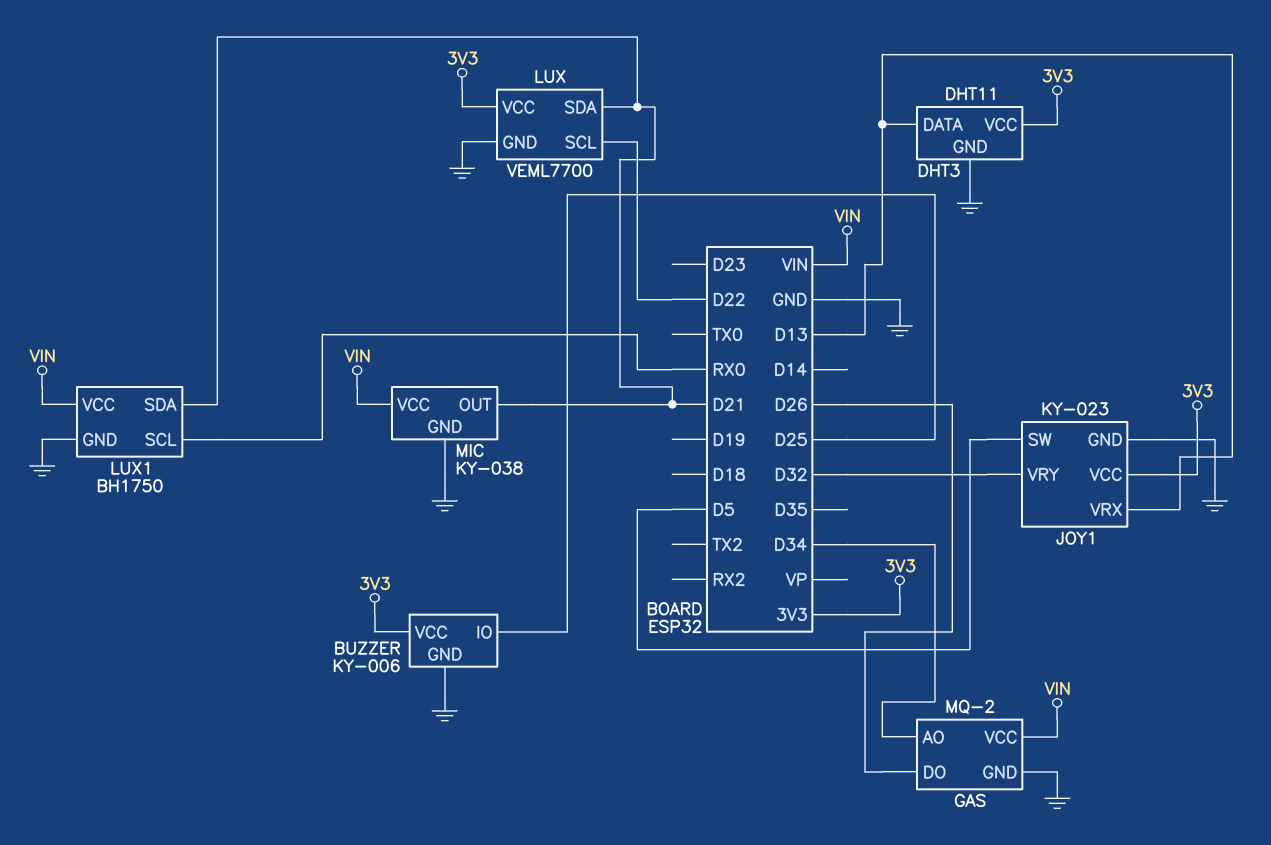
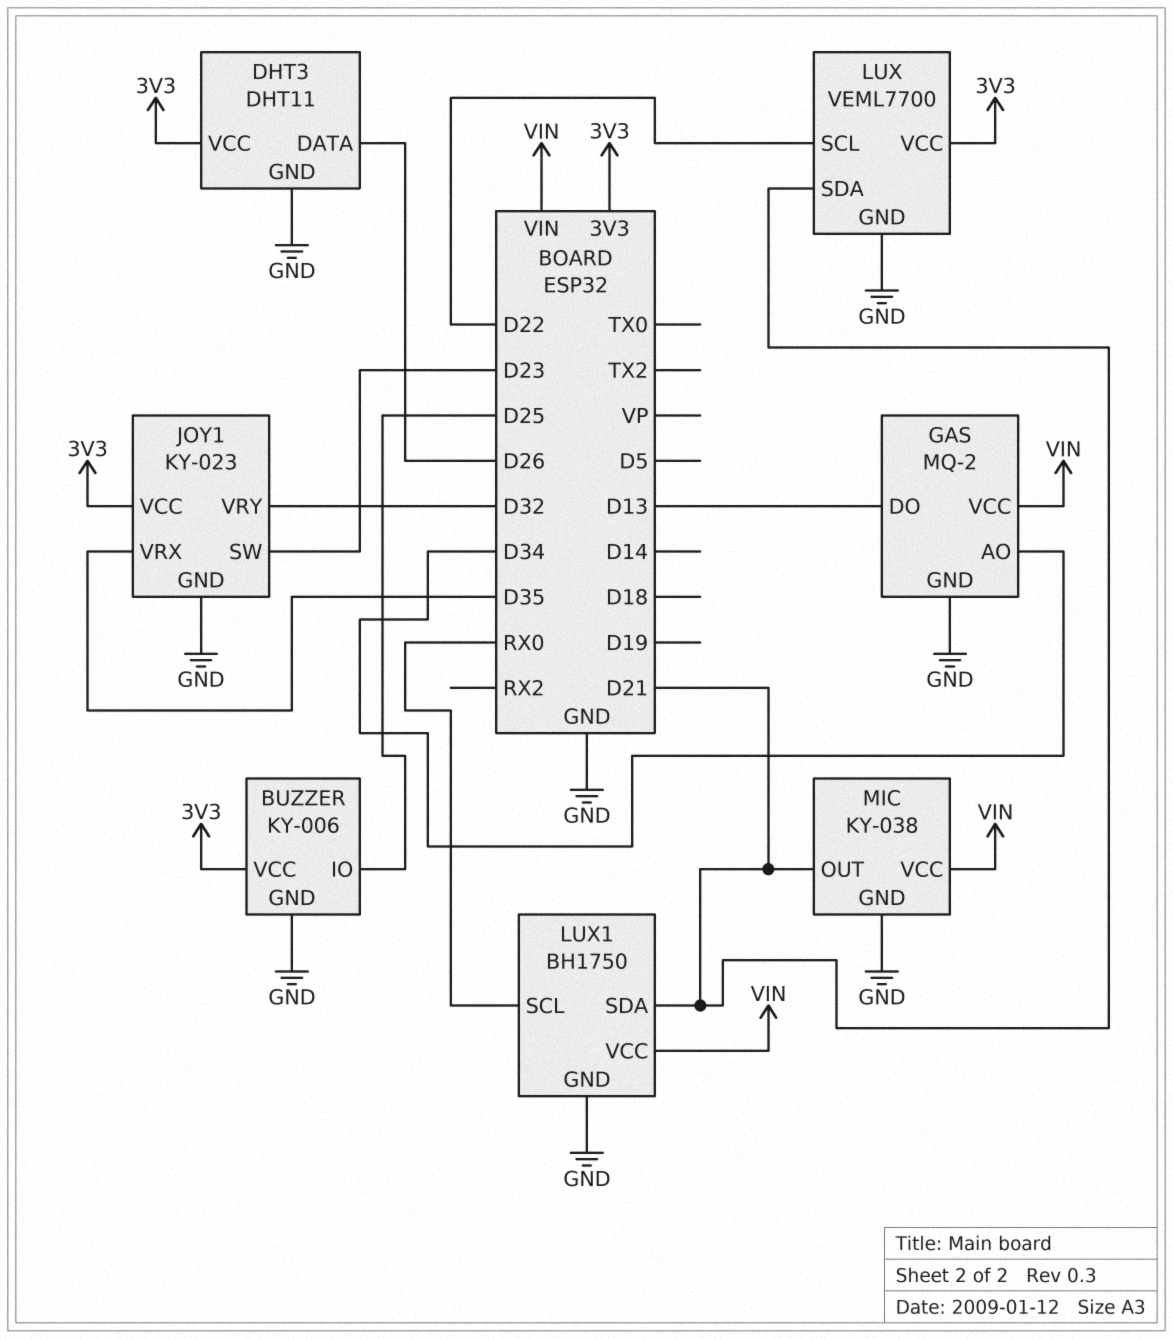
DHT3 pin DATA: D13 -> D26
GAS pin DO: D26 -> D13
JOY1 pin SW: D5 -> D23
JOY1 pin VRX: D13 -> D35

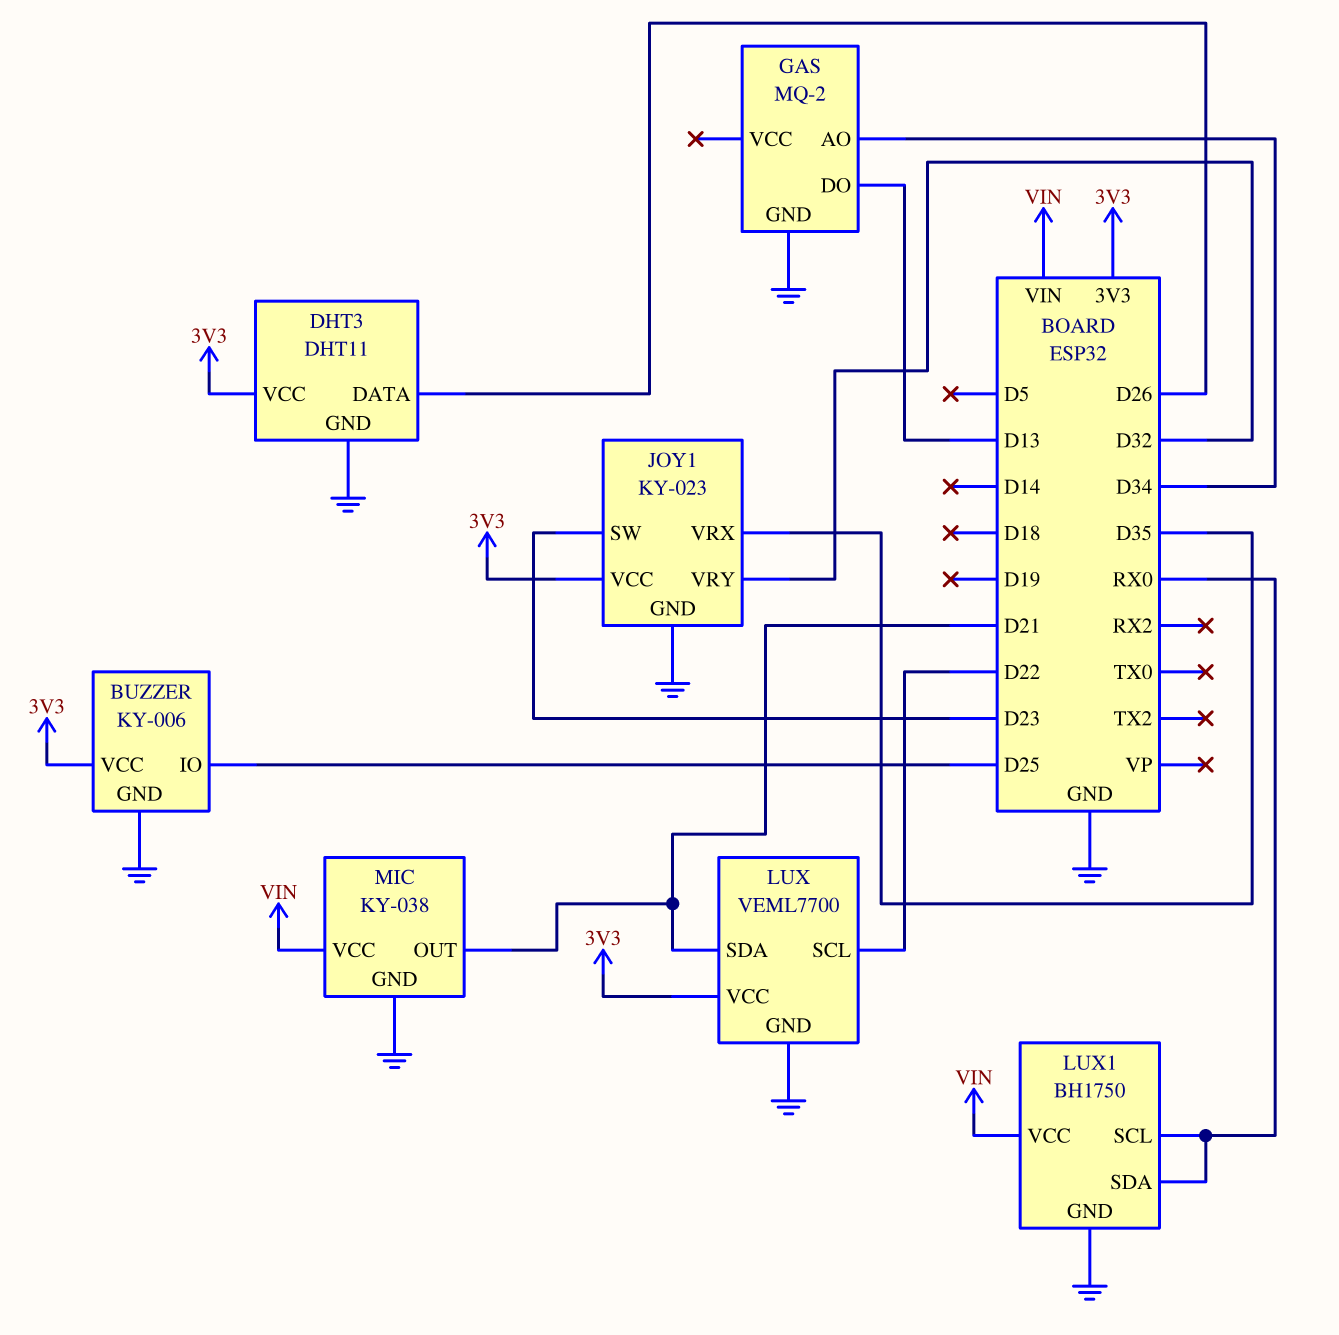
GAS pin VCC: VIN -> none
LUX1 pin SDA: D21 -> RX0

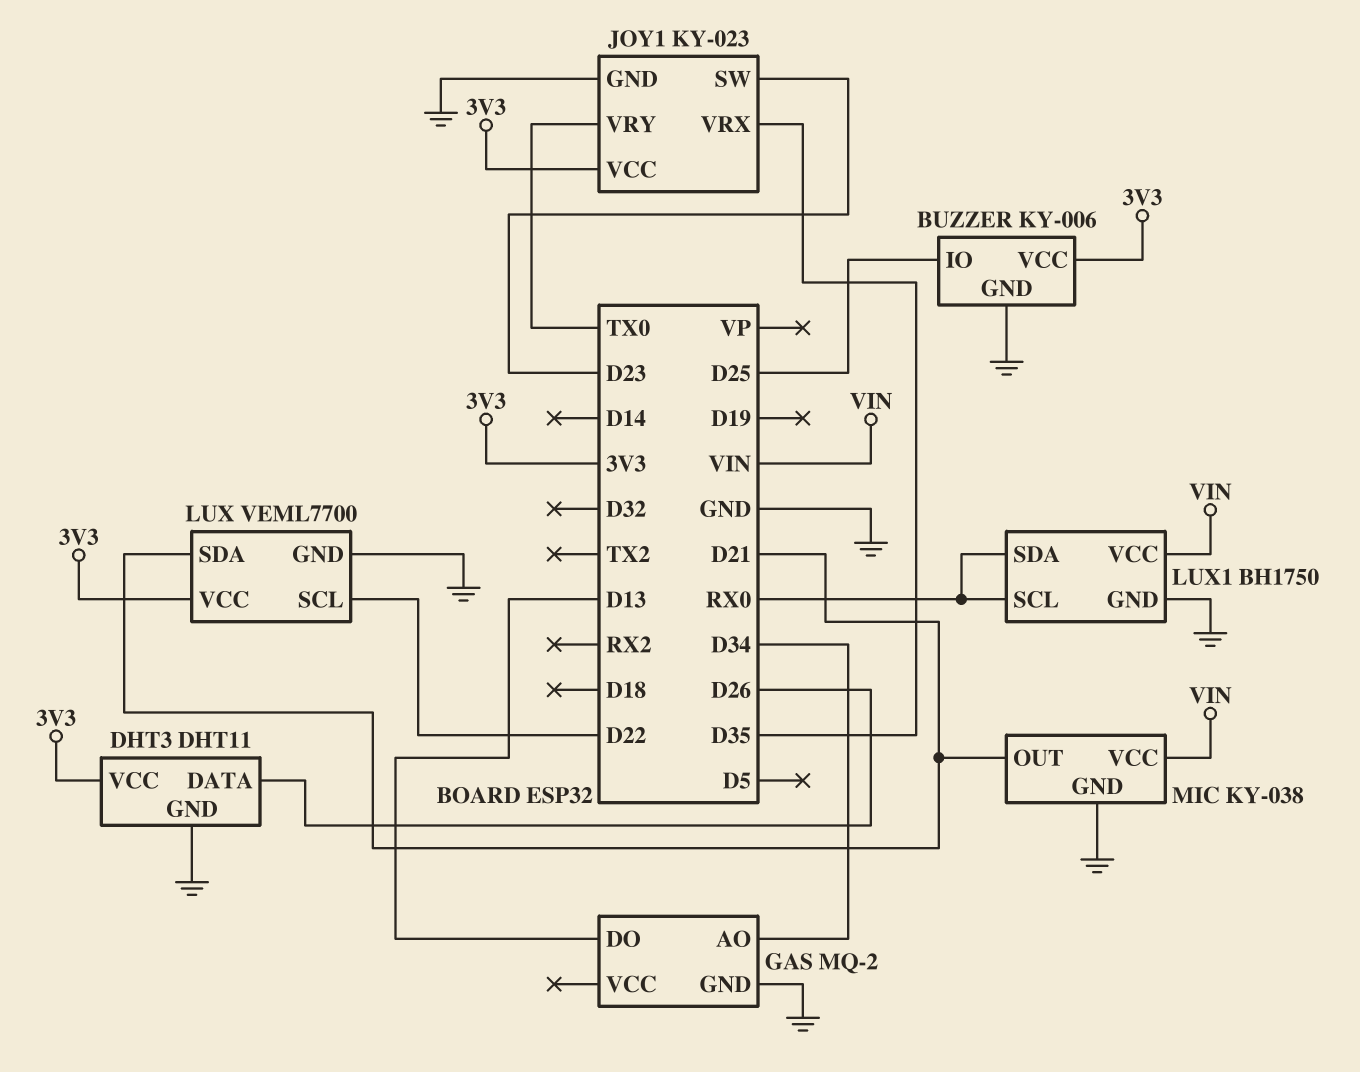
JOY1 pin VRY: D32 -> TX0

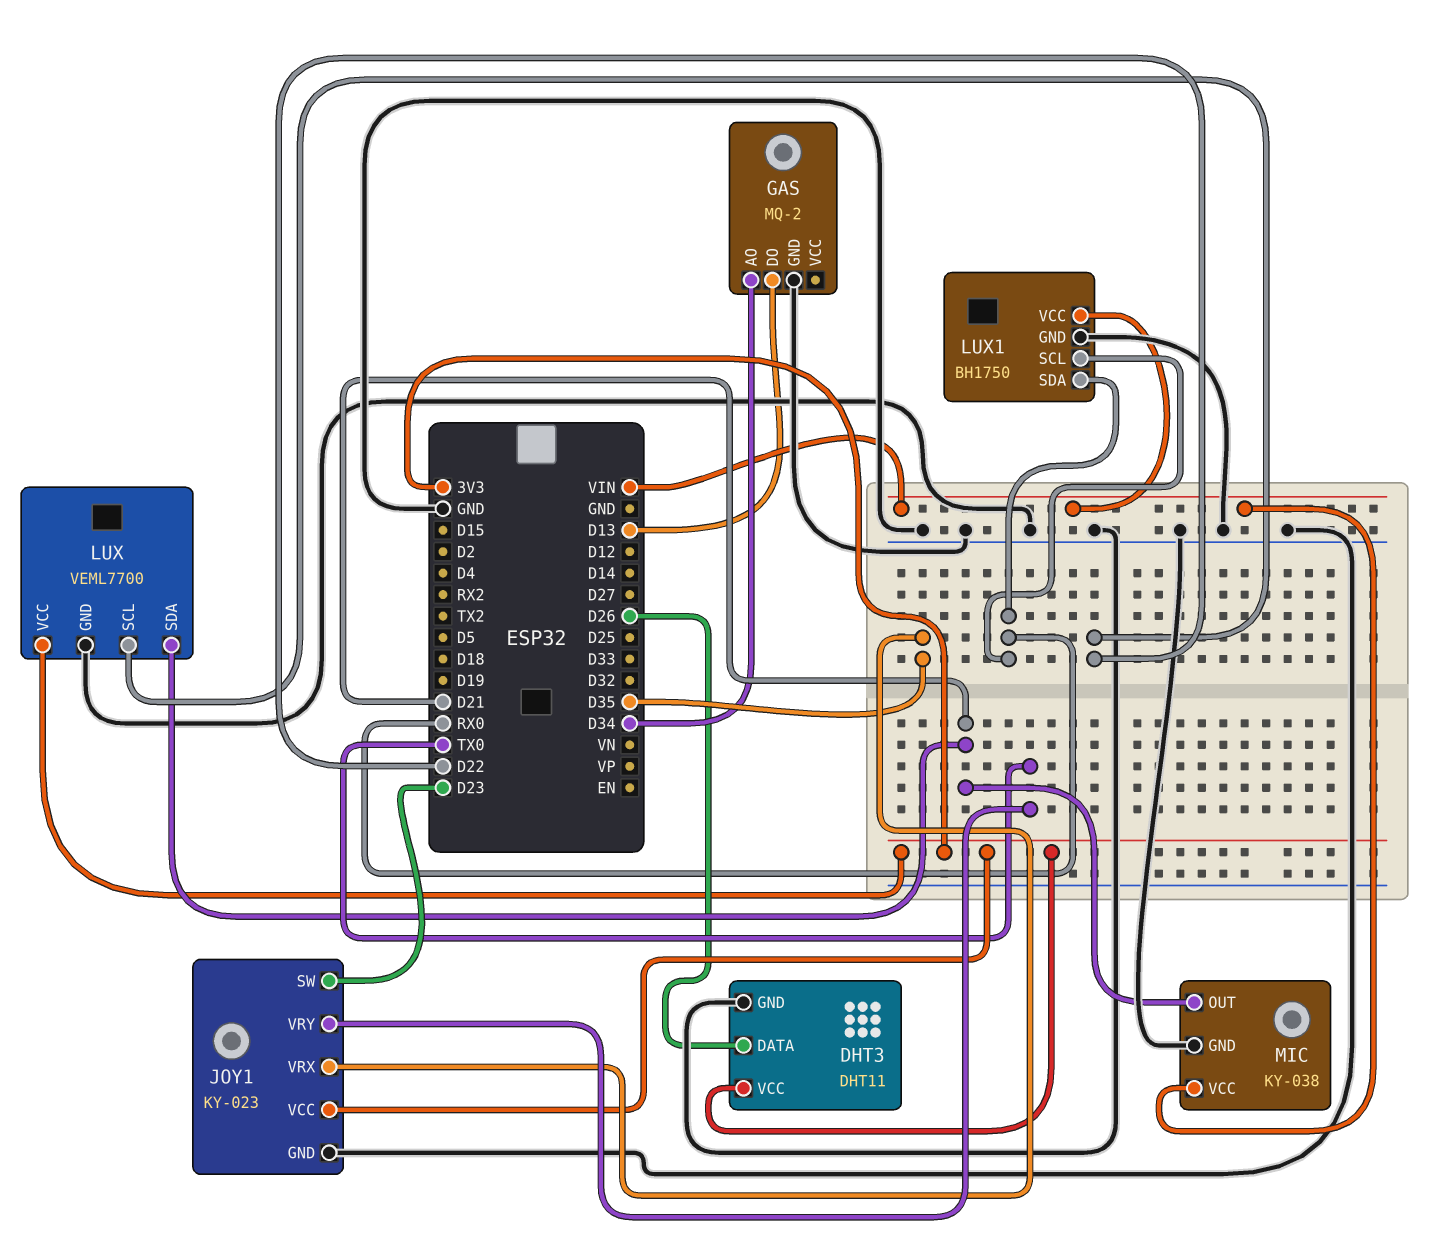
BUZZER: KY-006 -> none
BUZZER pin GND: GND -> none
BUZZER pin IO: D25 -> none
BUZZER pin VCC: 3V3 -> none

